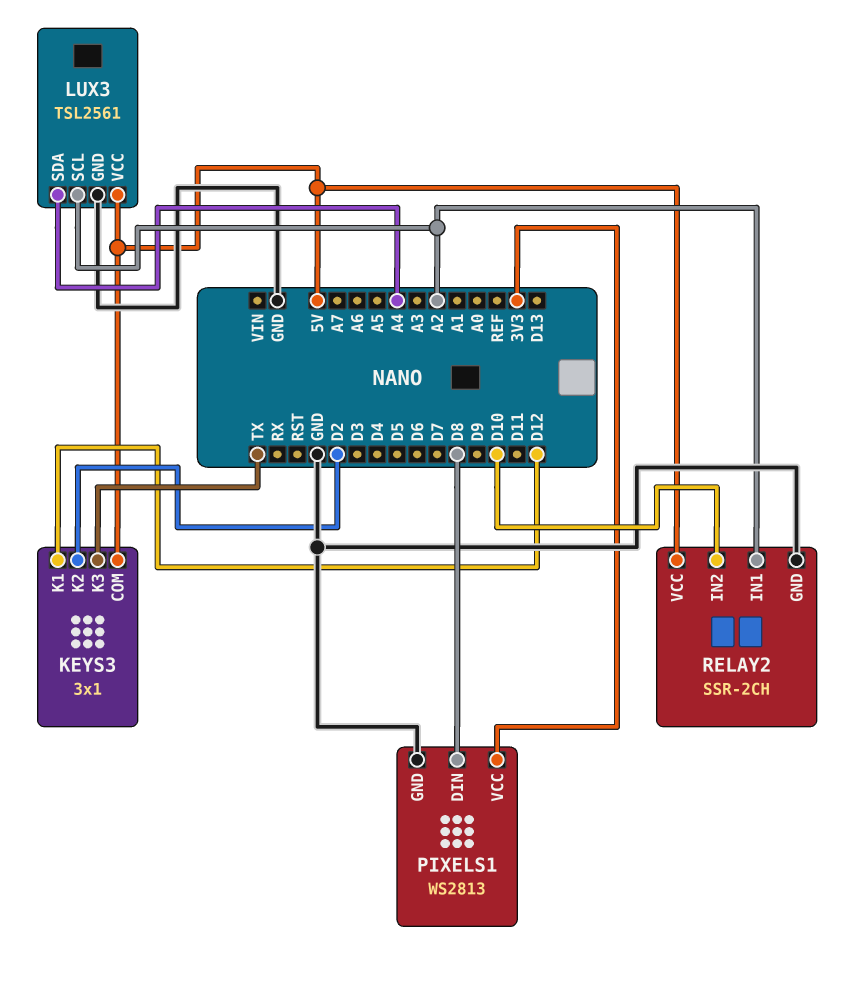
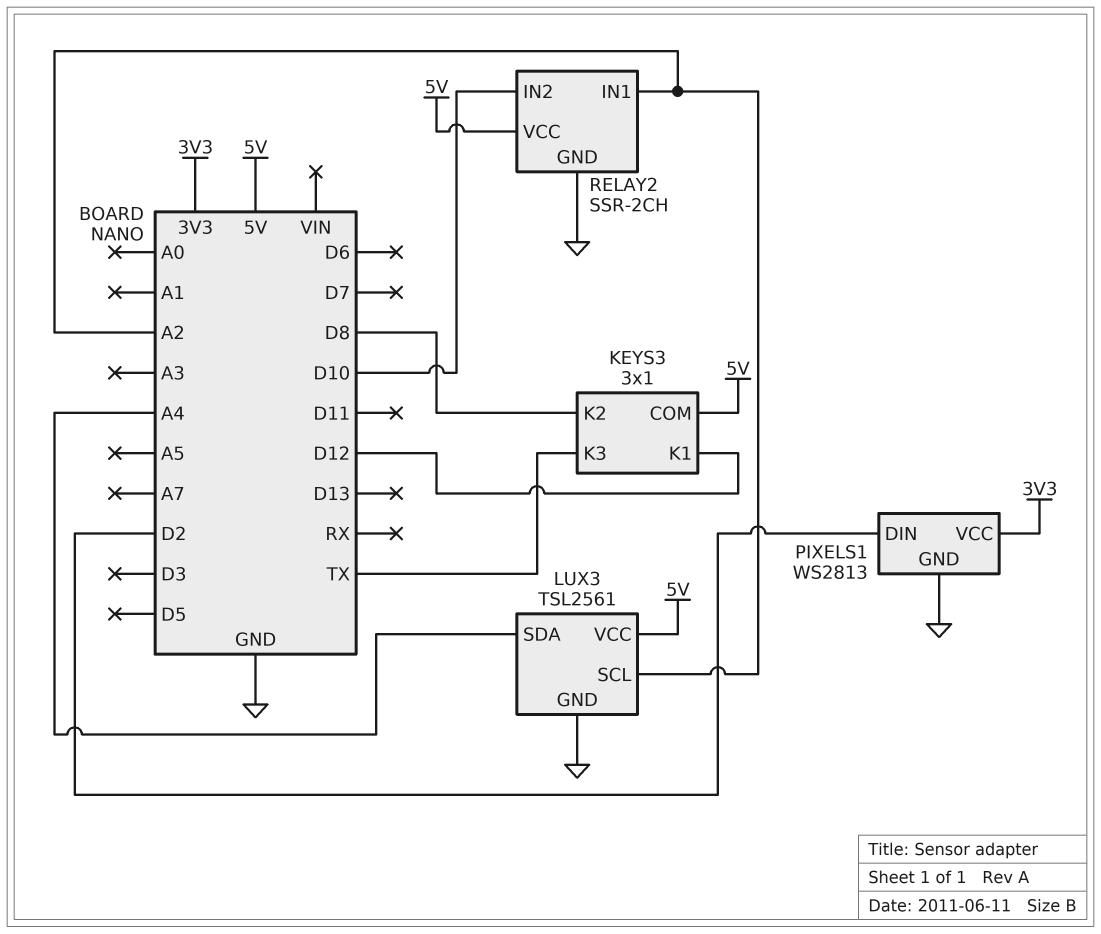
KEYS3 pin K2: D2 -> D8
PIXELS1 pin DIN: D8 -> D2

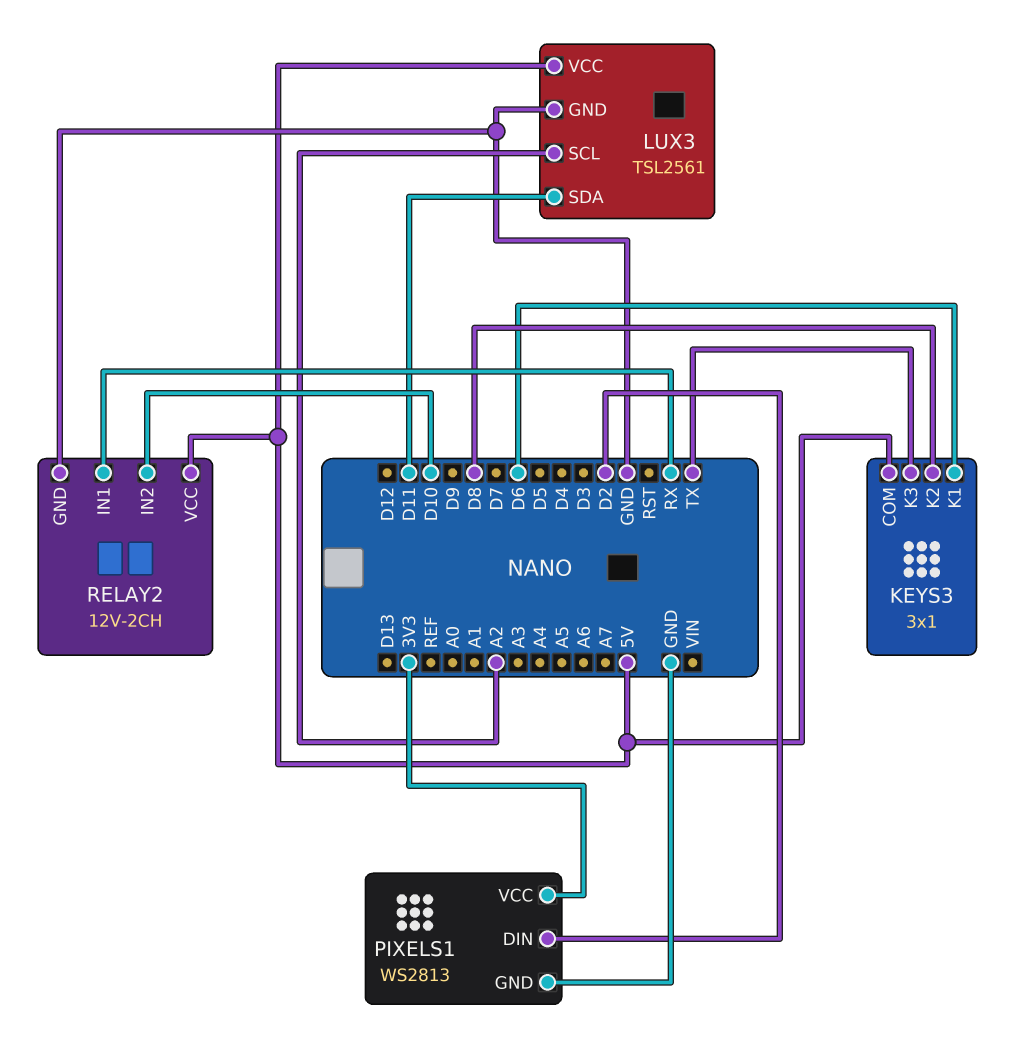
KEYS3 pin K1: D12 -> D6
LUX3 pin SDA: A4 -> D11
RELAY2: SSR-2CH -> 12V-2CH
RELAY2 pin IN1: A2 -> RX

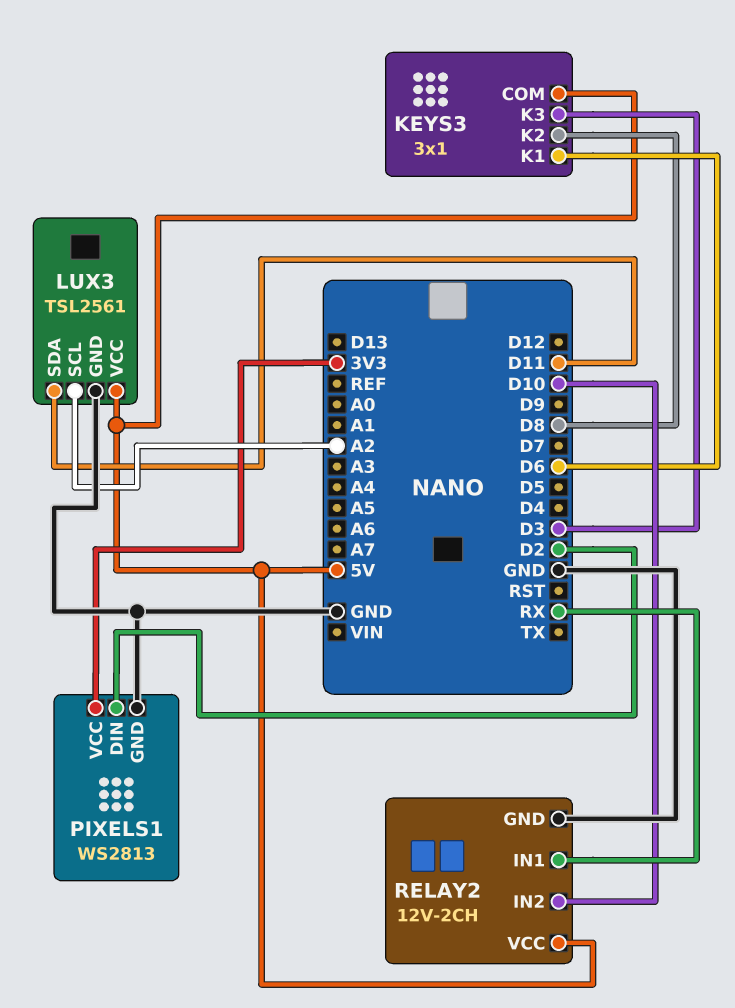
KEYS3 pin K3: TX -> D3

